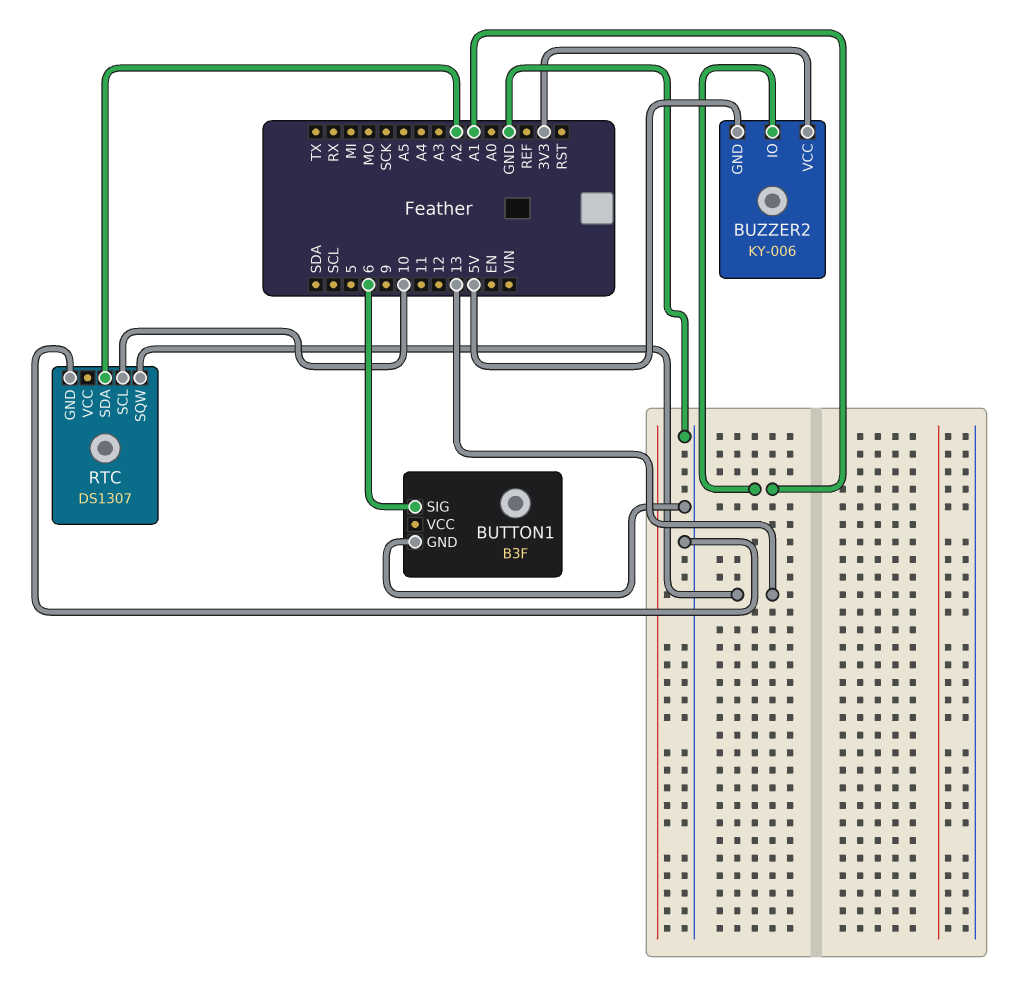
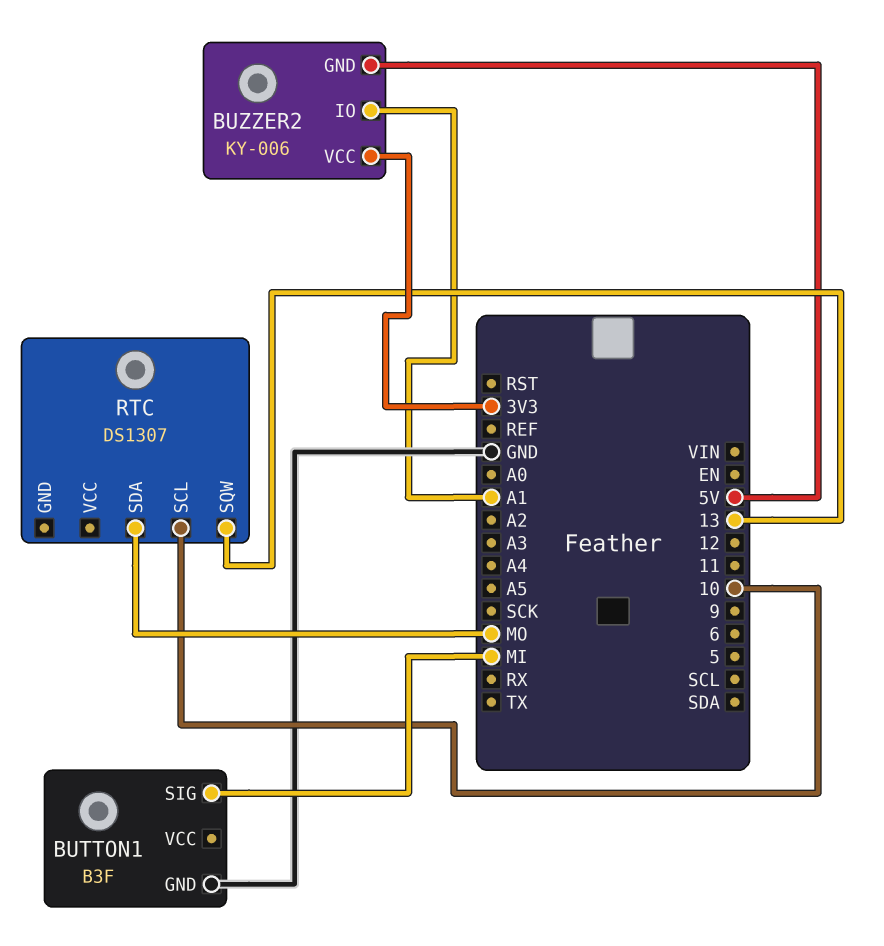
BUTTON1 pin SIG: 6 -> MI
RTC pin GND: GND -> none
RTC pin SDA: A2 -> MO

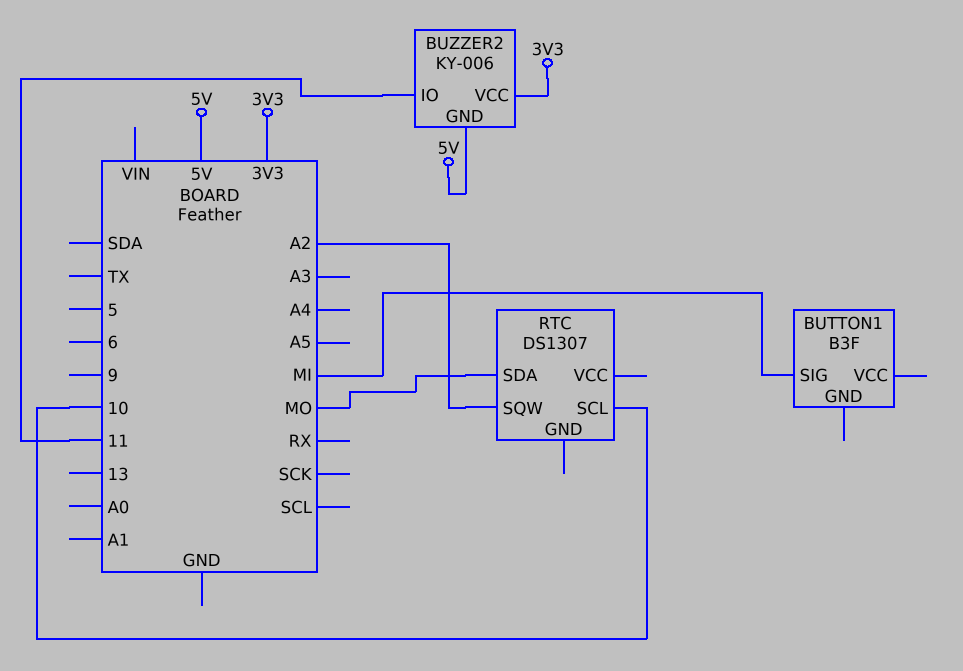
BUTTON1 pin GND: GND -> none
BUZZER2 pin IO: A1 -> 11
RTC pin SQW: 13 -> A2

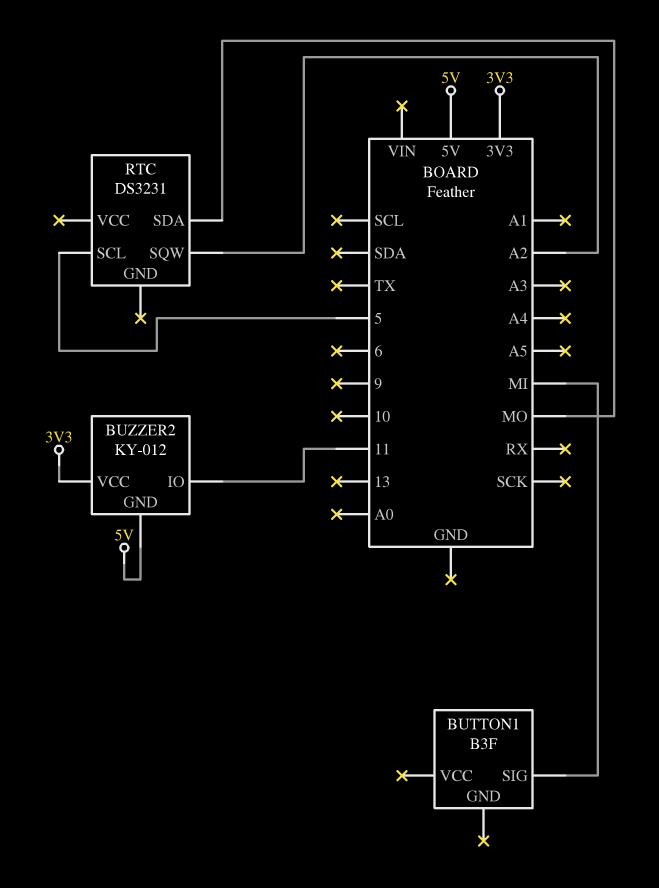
BUZZER2: KY-006 -> KY-012
RTC: DS1307 -> DS3231
RTC pin SCL: 10 -> 5

